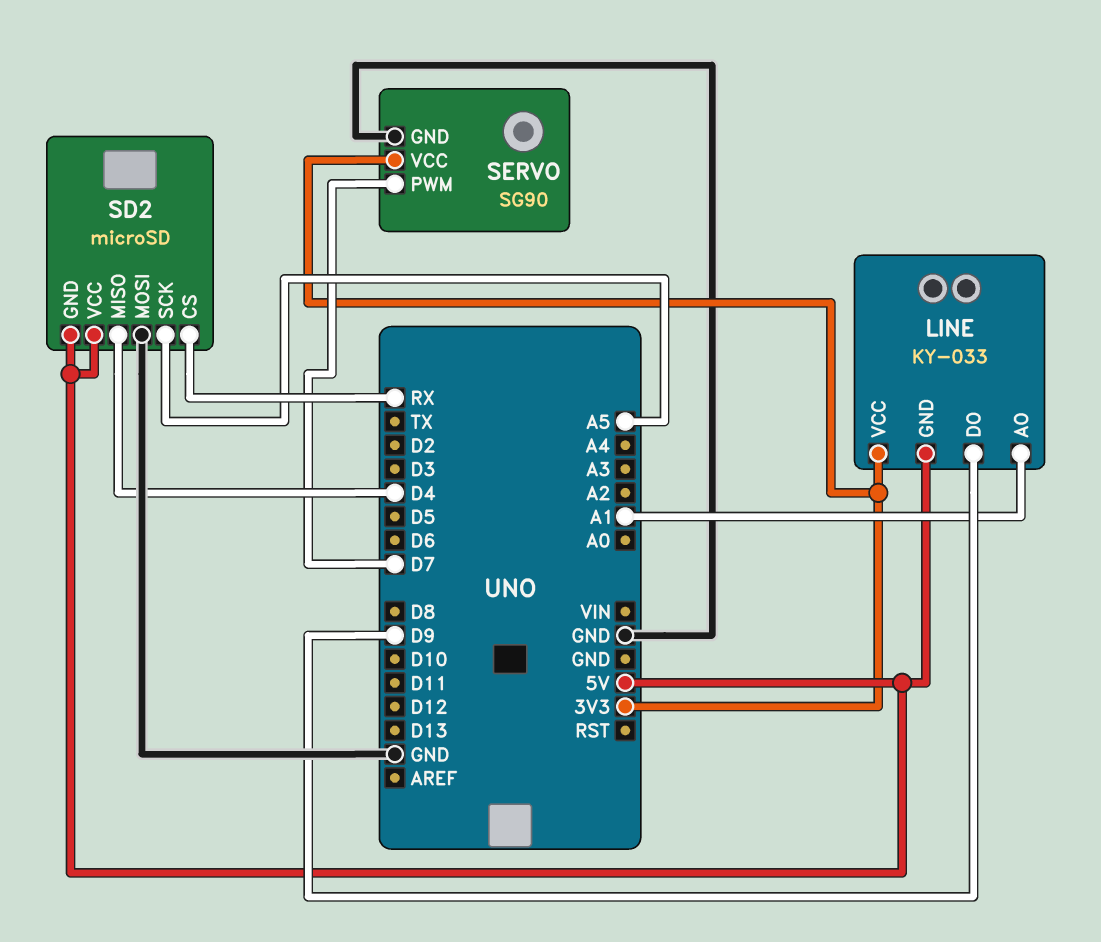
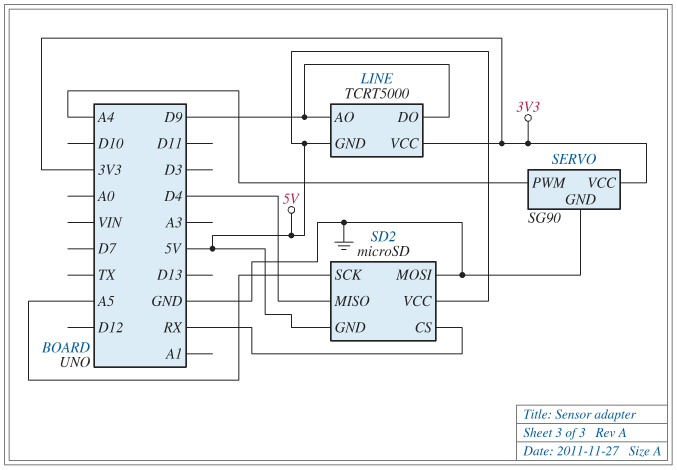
LINE: KY-033 -> TCRT5000
LINE pin AO: A1 -> D9
SERVO pin PWM: D7 -> A4

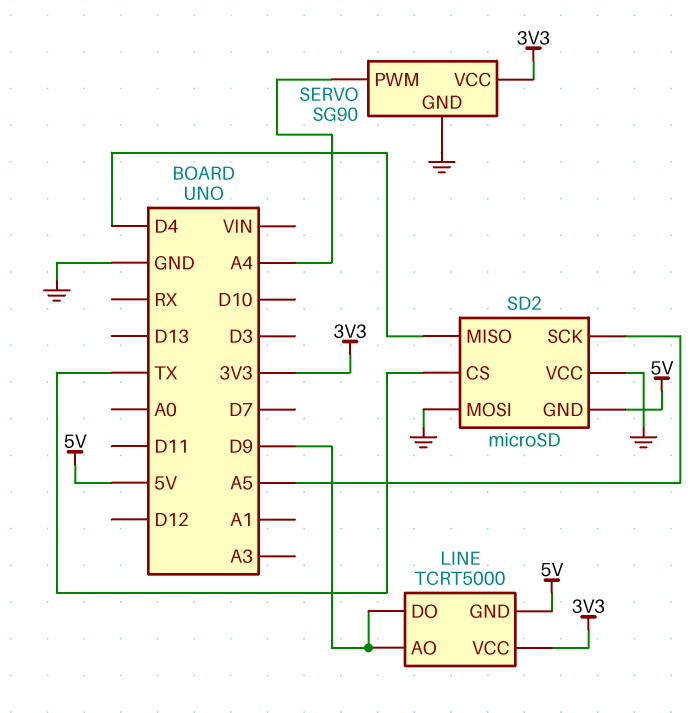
SD2 pin CS: RX -> TX
SD2 pin VCC: 5V -> GND

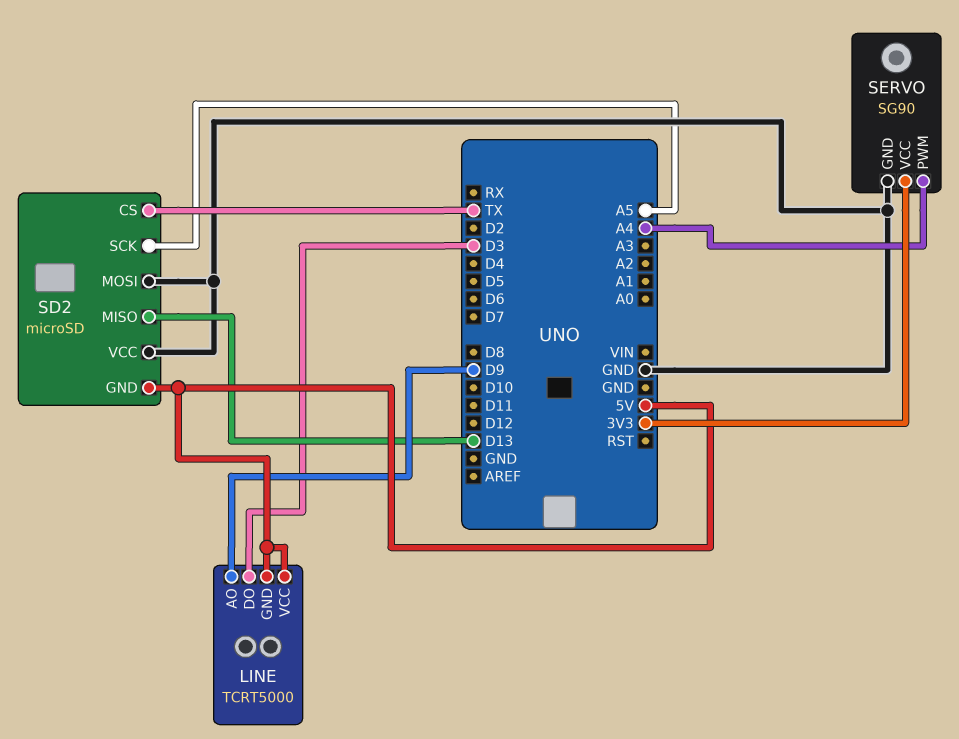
LINE pin DO: D9 -> D3
LINE pin VCC: 3V3 -> 5V
SD2 pin MISO: D4 -> D13

